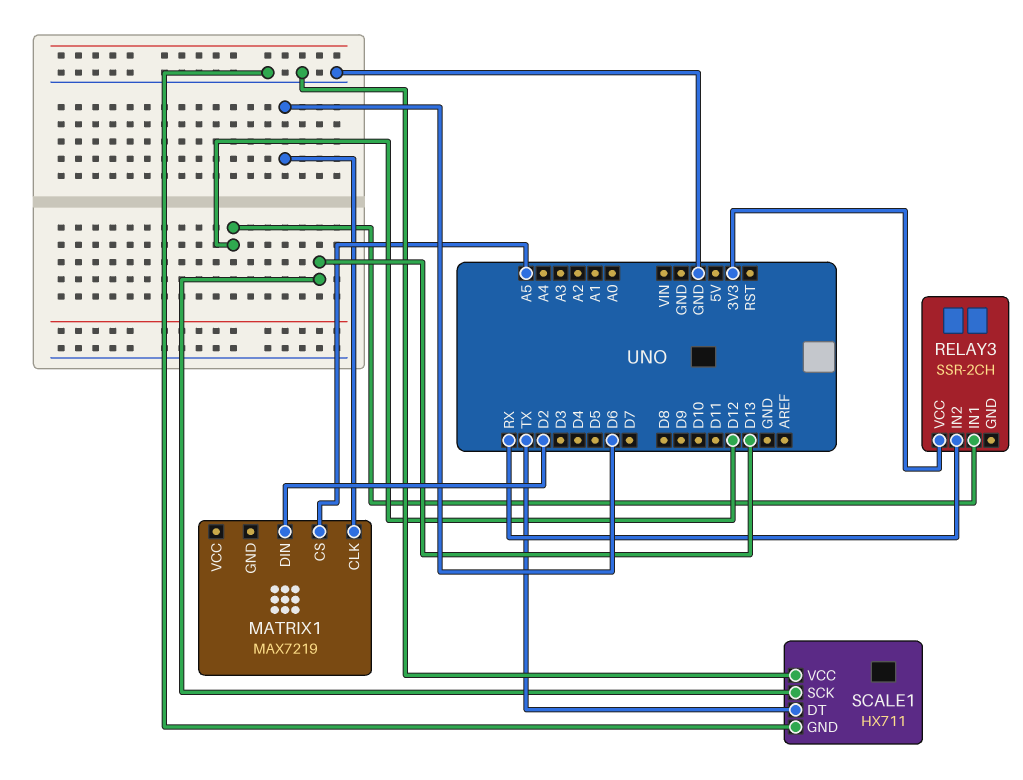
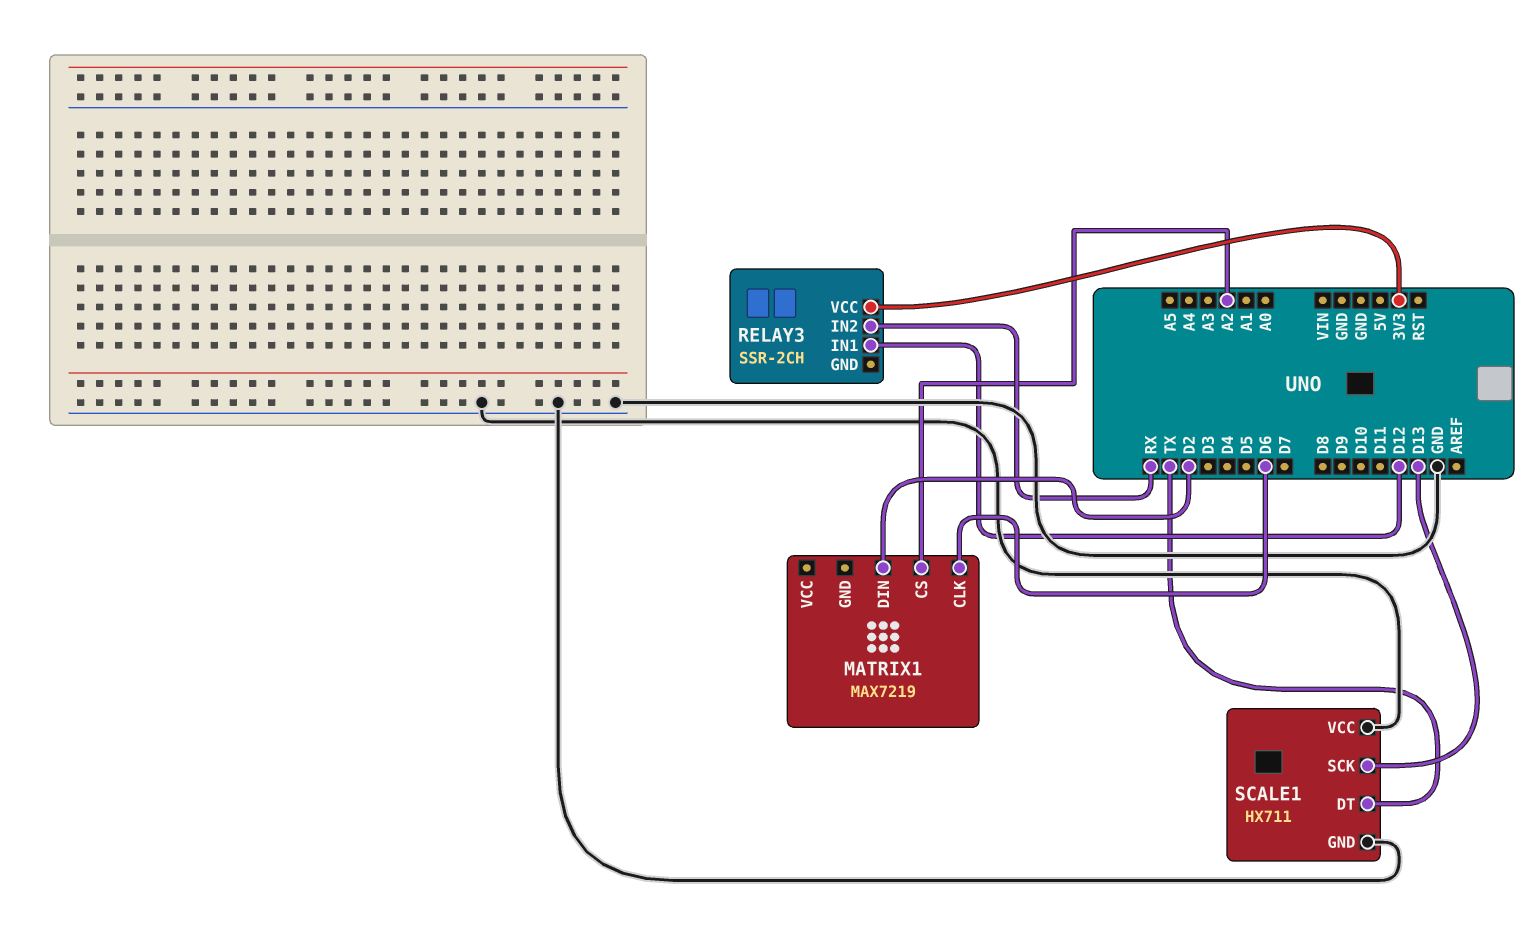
MATRIX1 pin CS: A5 -> A2

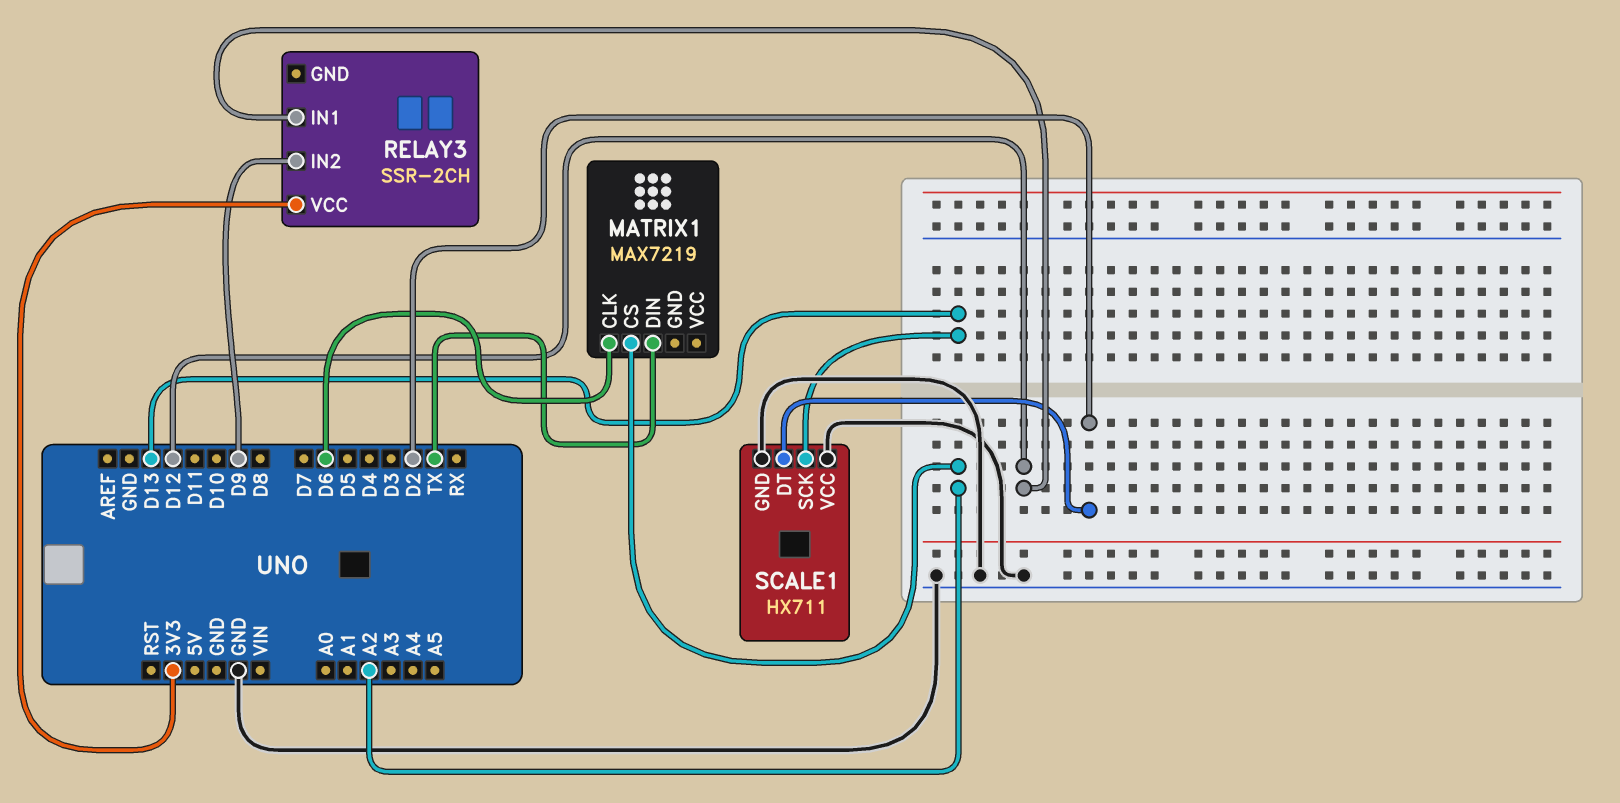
MATRIX1 pin DIN: D2 -> TX
RELAY3 pin IN2: RX -> D9
SCALE1 pin DT: TX -> D2

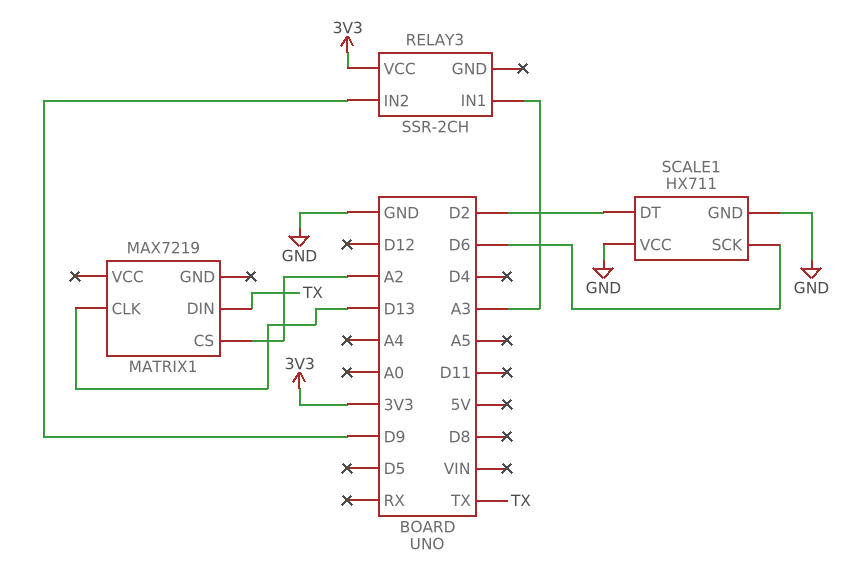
MATRIX1 pin CLK: D6 -> D13
RELAY3 pin IN1: D12 -> A3
SCALE1 pin SCK: D13 -> D6

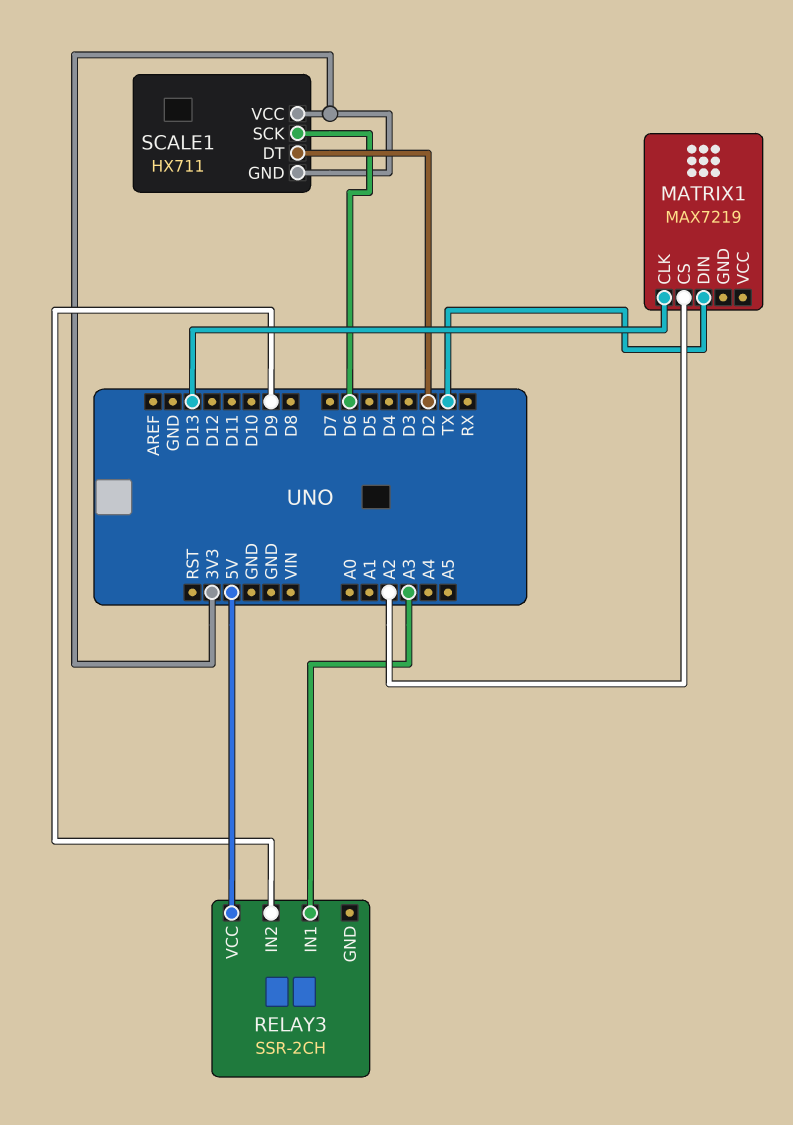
RELAY3 pin VCC: 3V3 -> 5V
SCALE1 pin GND: GND -> 3V3
SCALE1 pin VCC: GND -> 3V3

